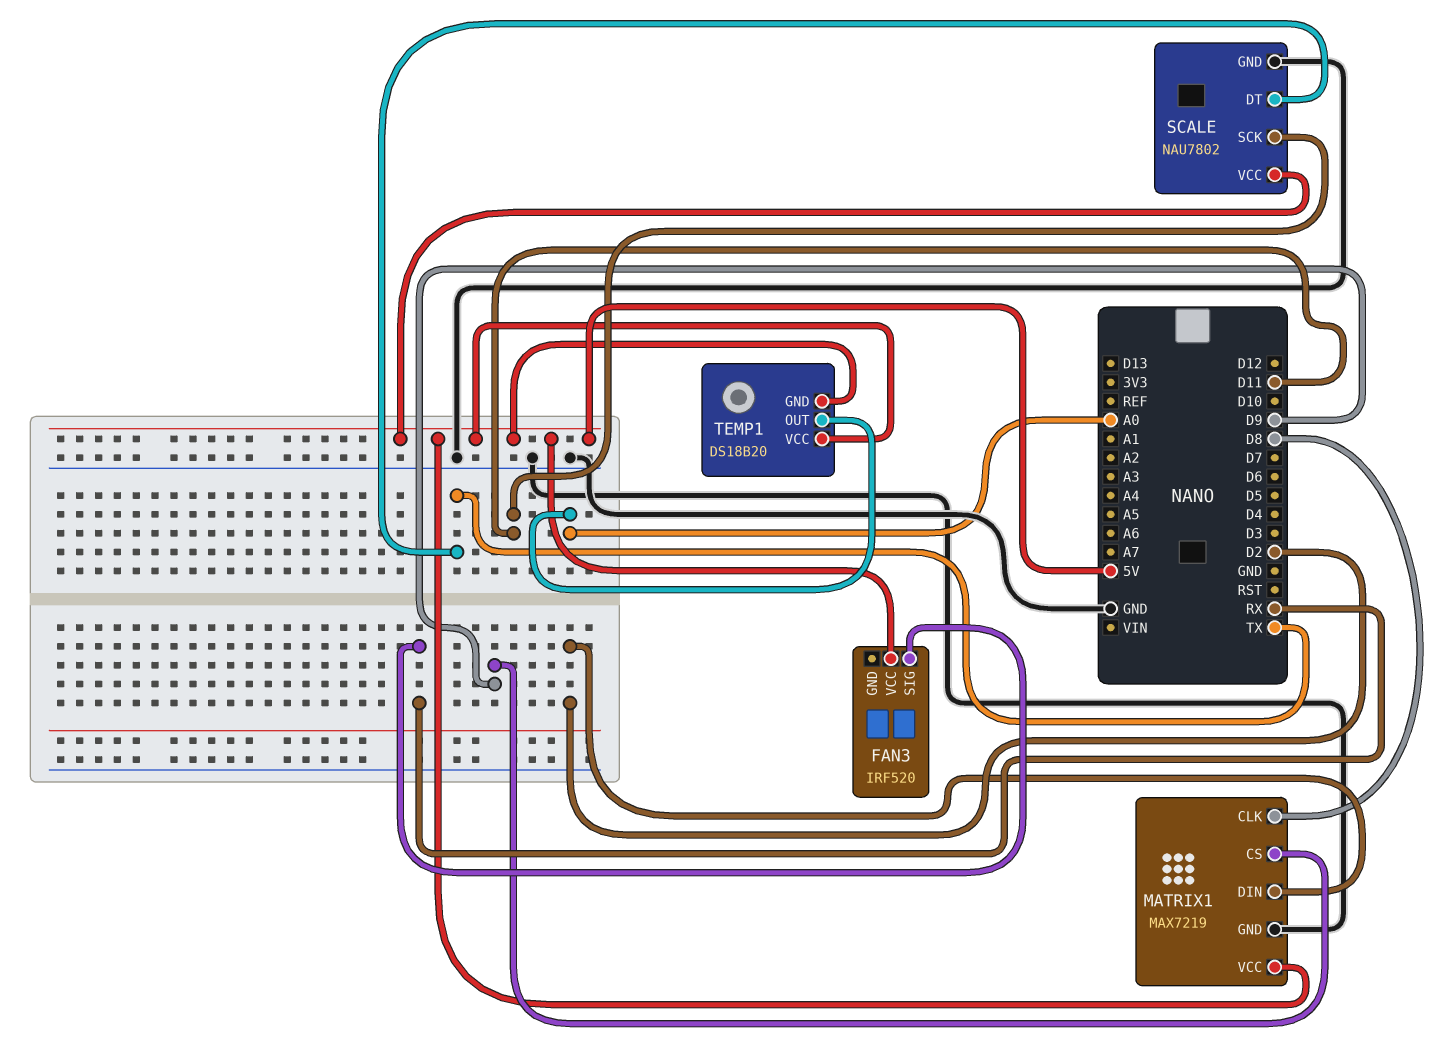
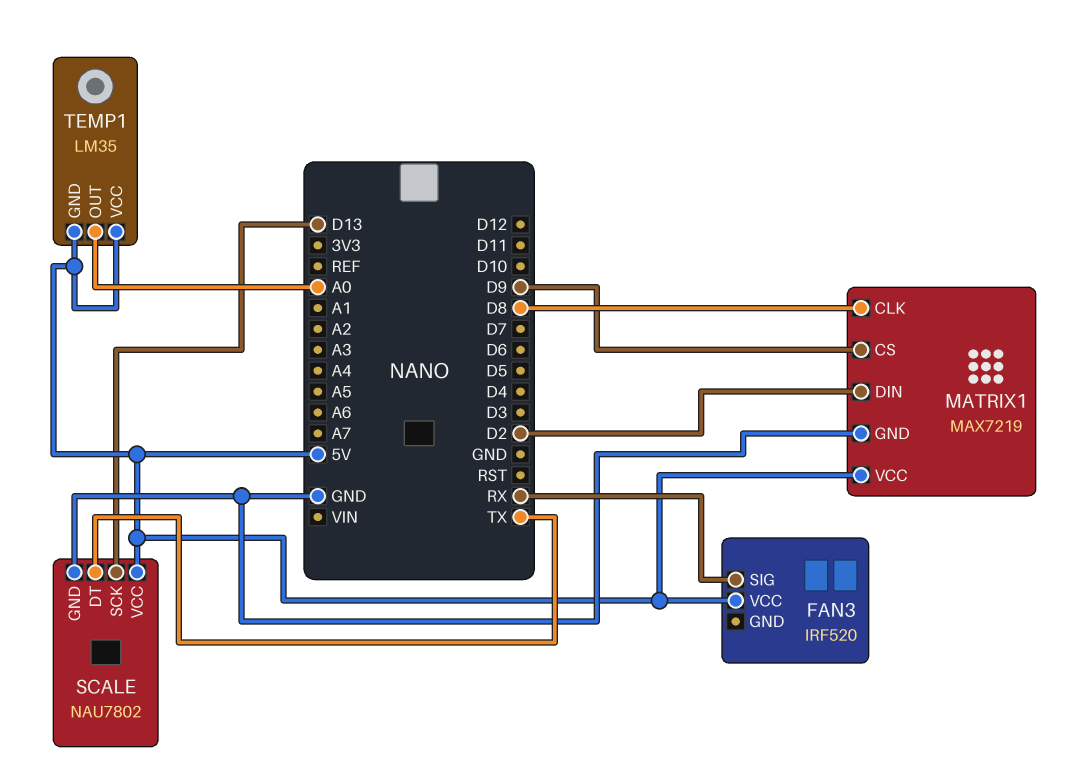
SCALE pin SCK: D11 -> D13
TEMP1: DS18B20 -> LM35

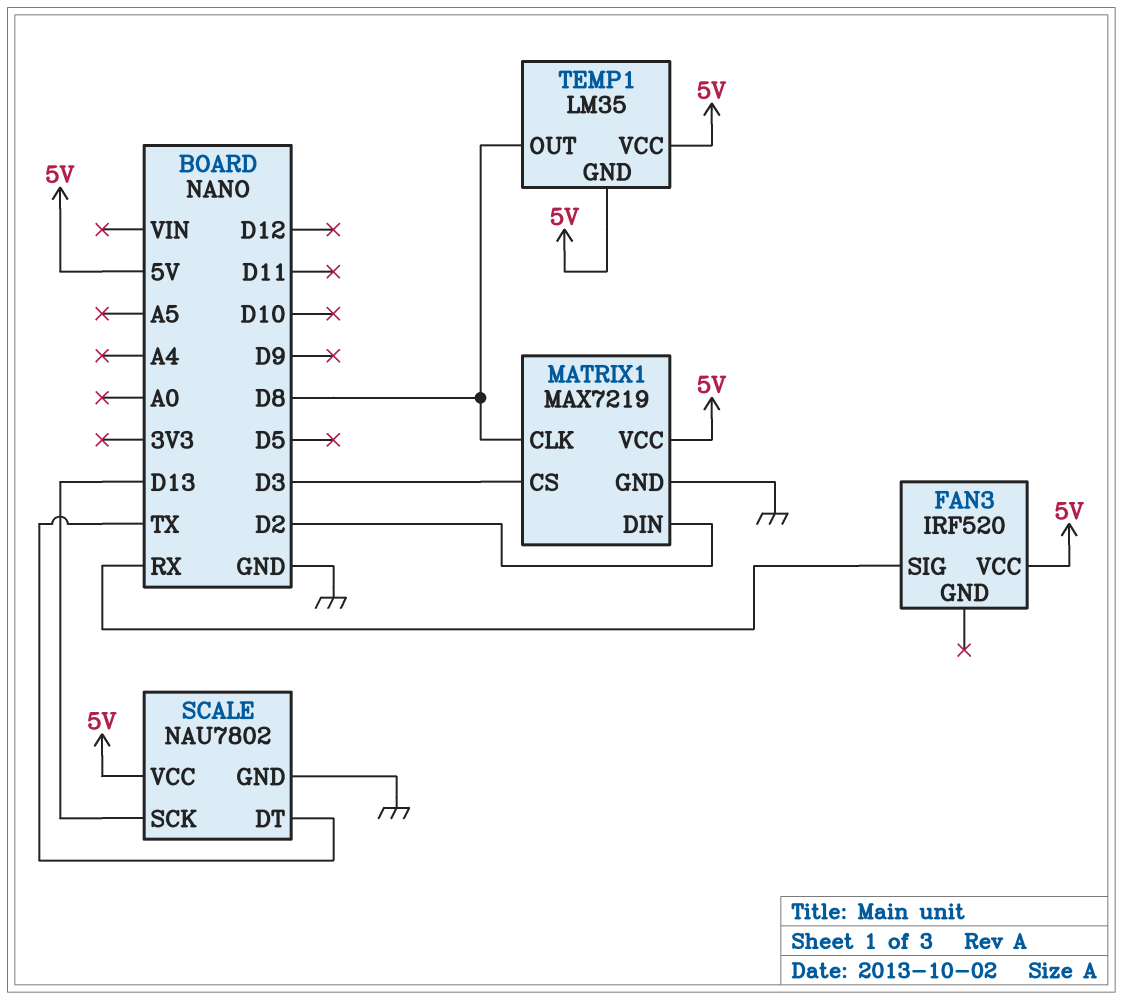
MATRIX1 pin CS: D9 -> D3
TEMP1 pin OUT: A0 -> D8

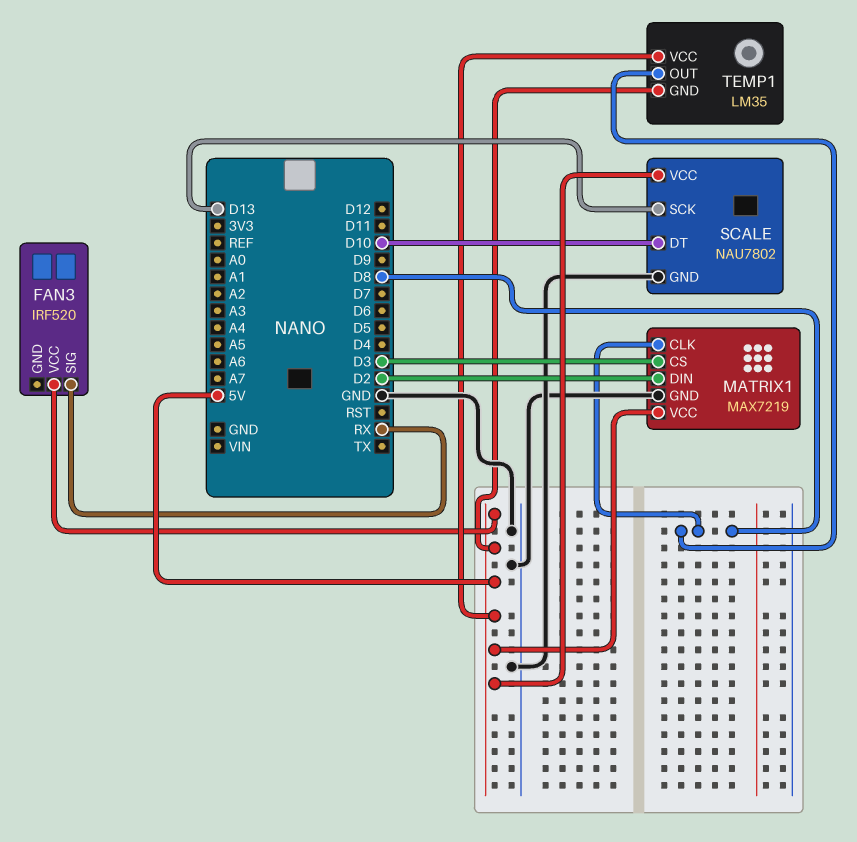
SCALE pin DT: TX -> D10

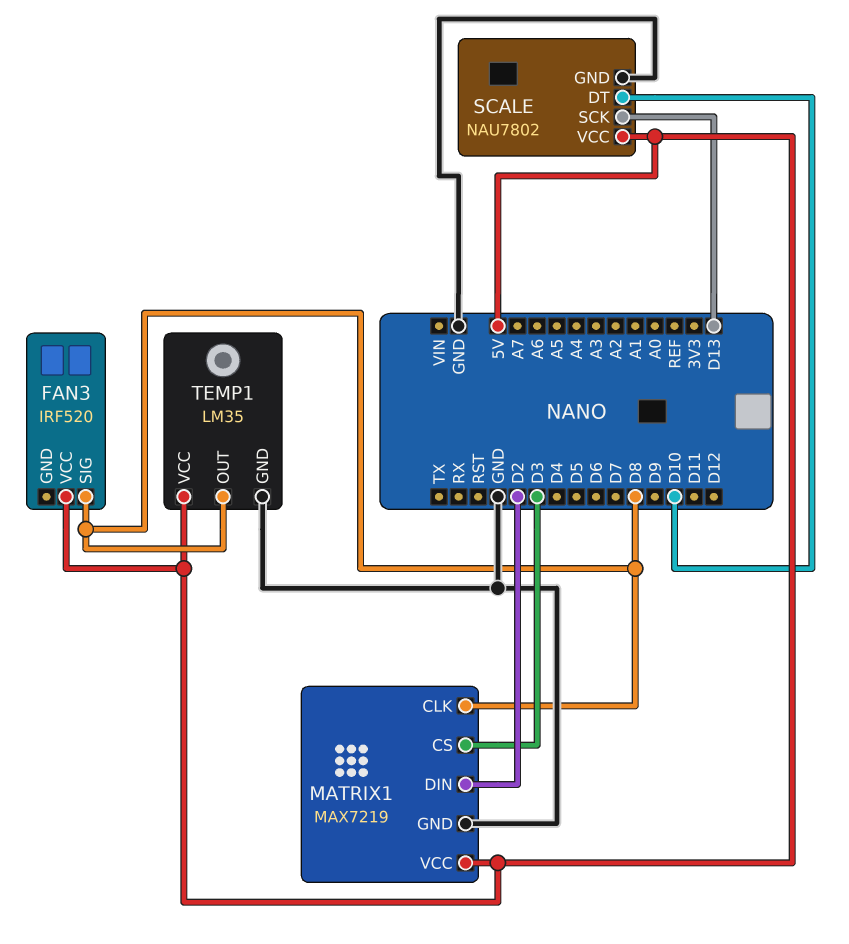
FAN3 pin SIG: RX -> D8
TEMP1 pin GND: 5V -> GND

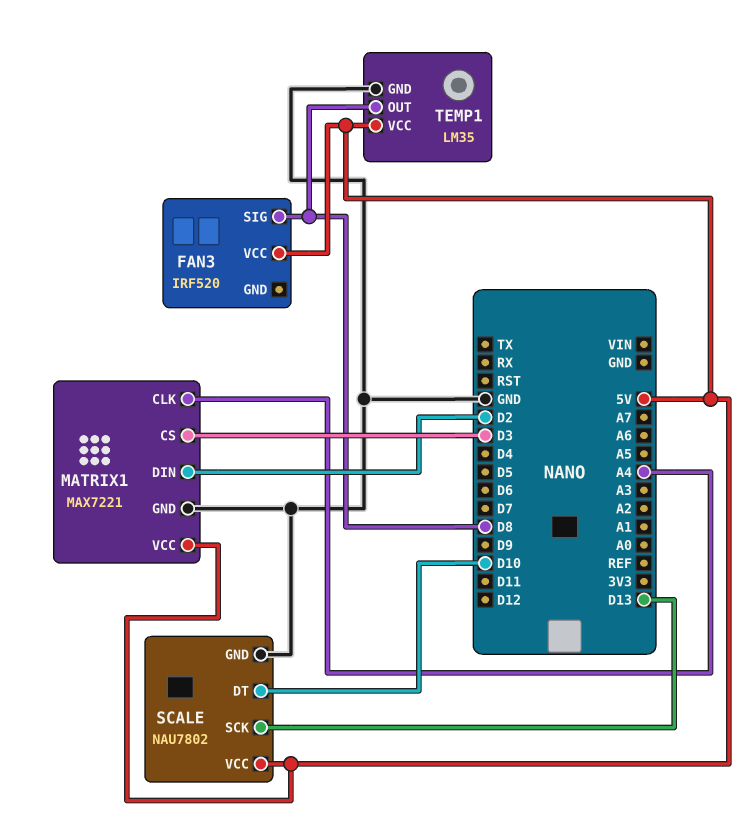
MATRIX1: MAX7219 -> MAX7221
MATRIX1 pin CLK: D8 -> A4

